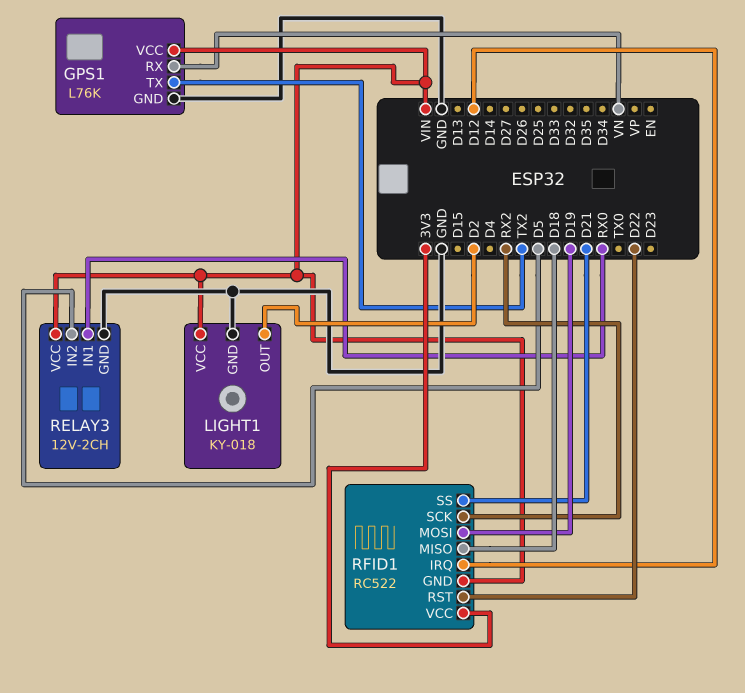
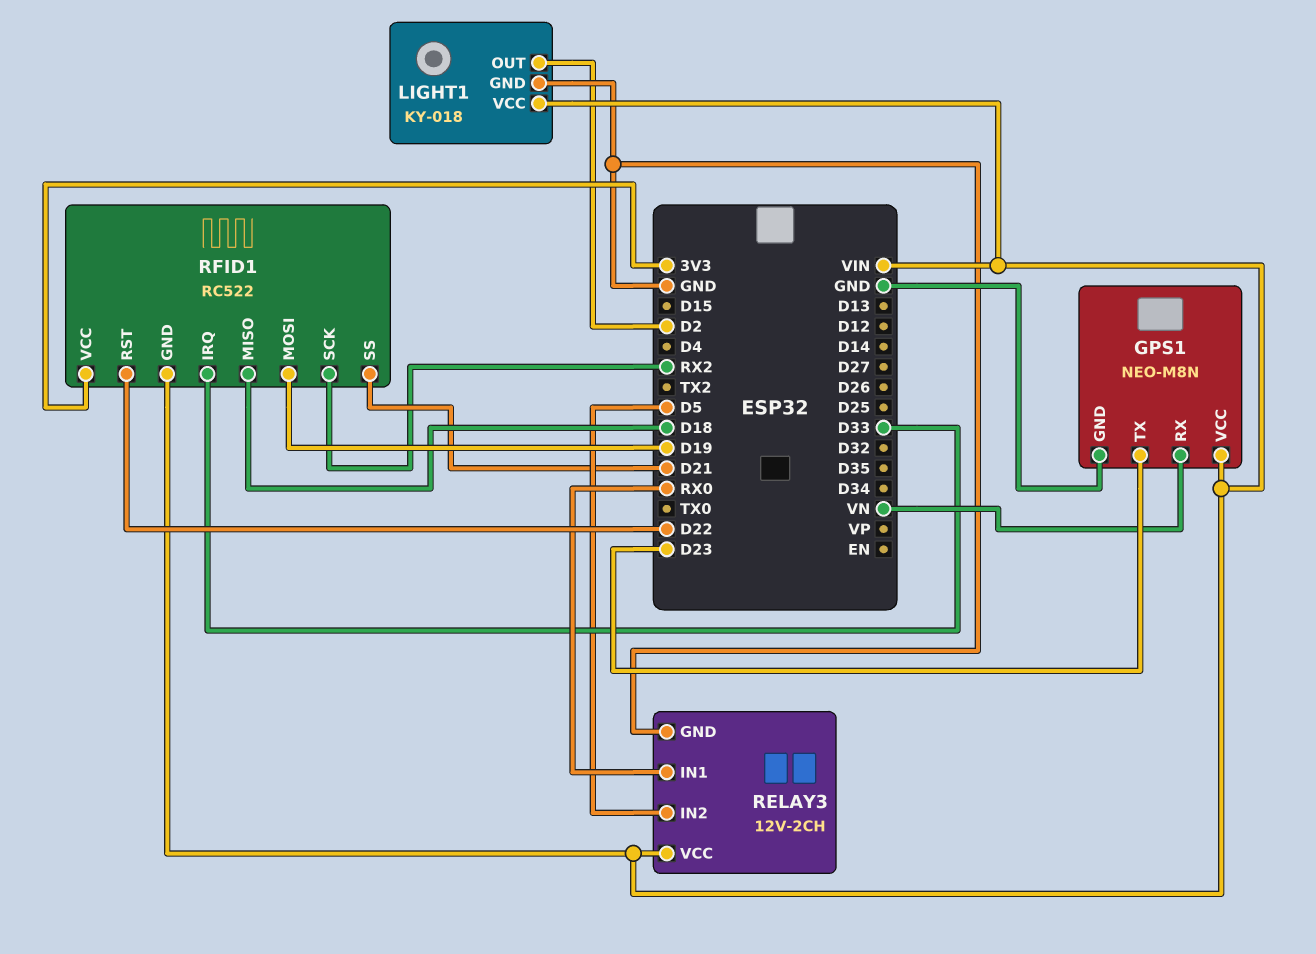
GPS1: L76K -> NEO-M8N
GPS1 pin TX: TX2 -> D23
RFID1 pin IRQ: D12 -> D33

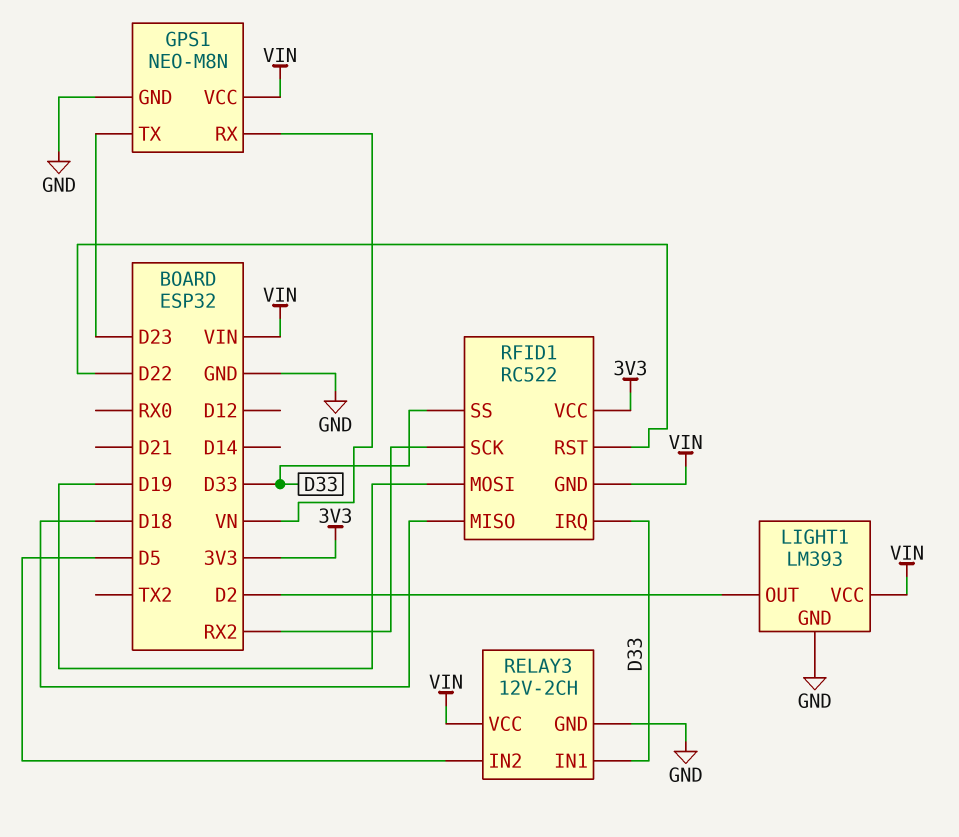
LIGHT1: KY-018 -> LM393
RELAY3 pin IN1: RX0 -> D33
RFID1 pin SS: D21 -> D33

